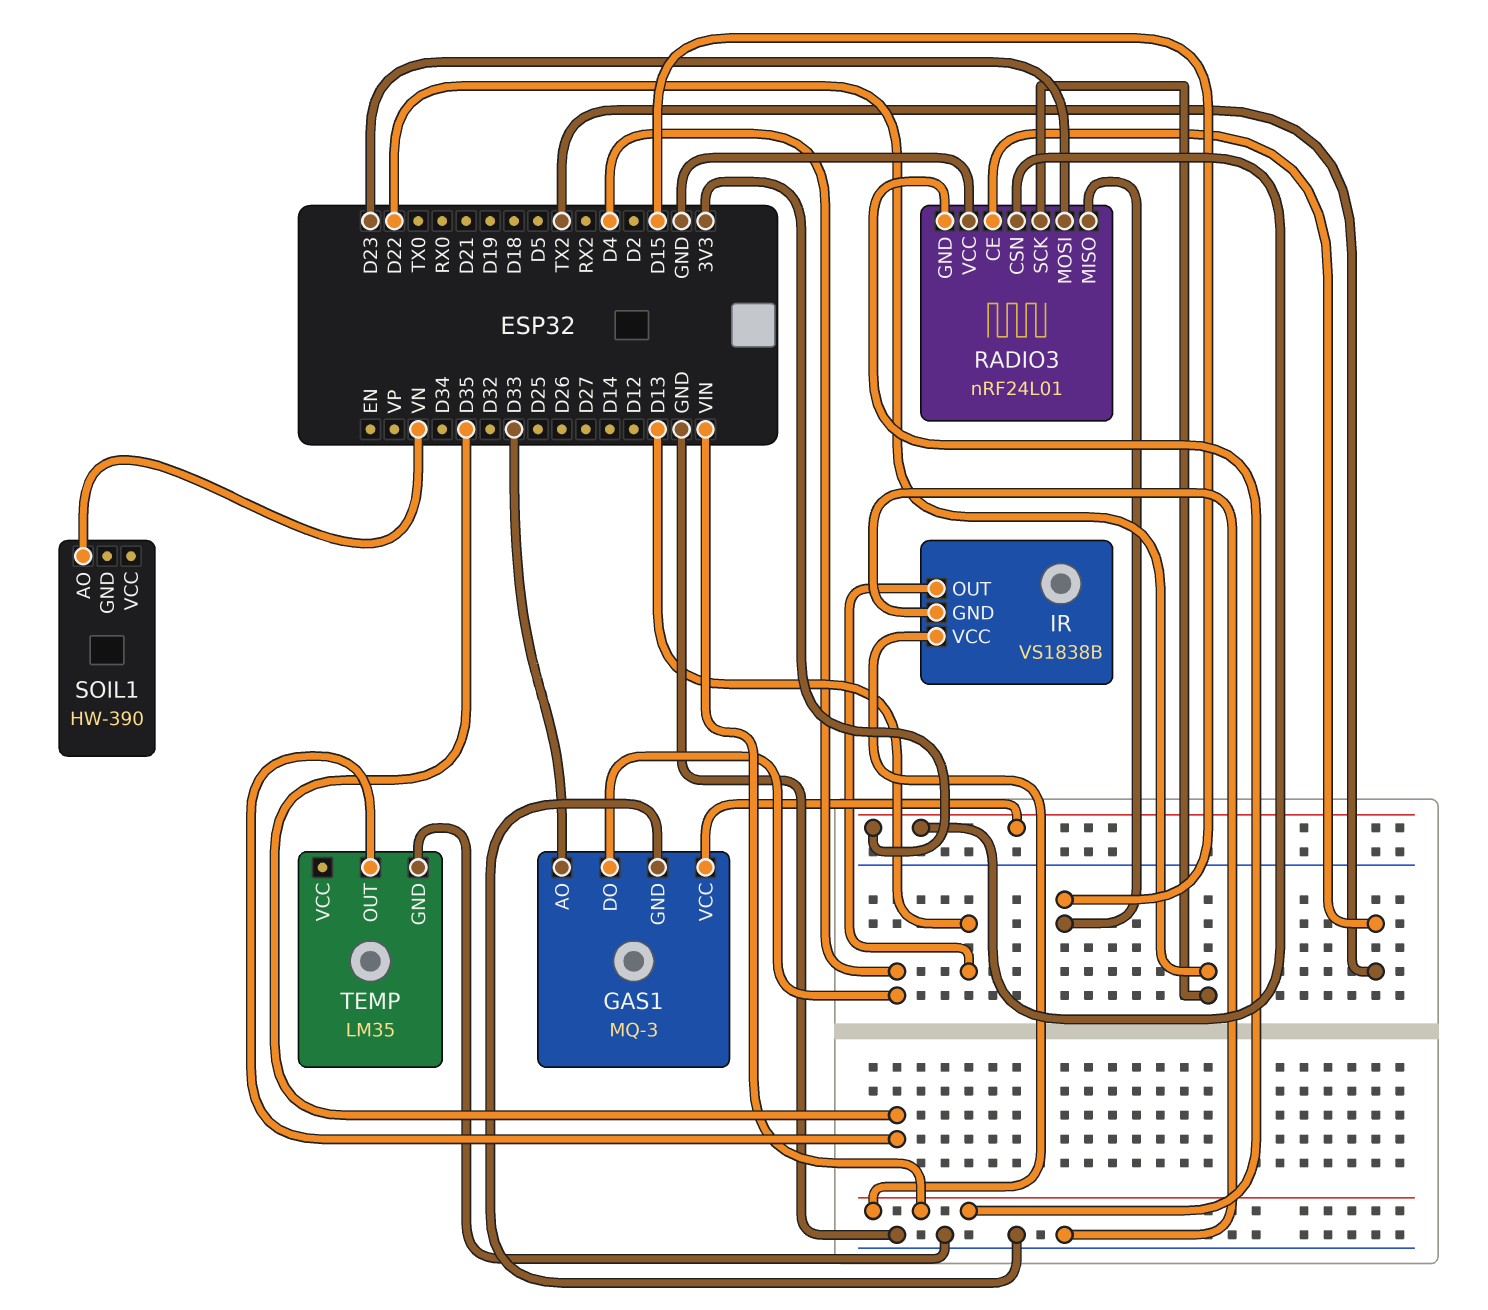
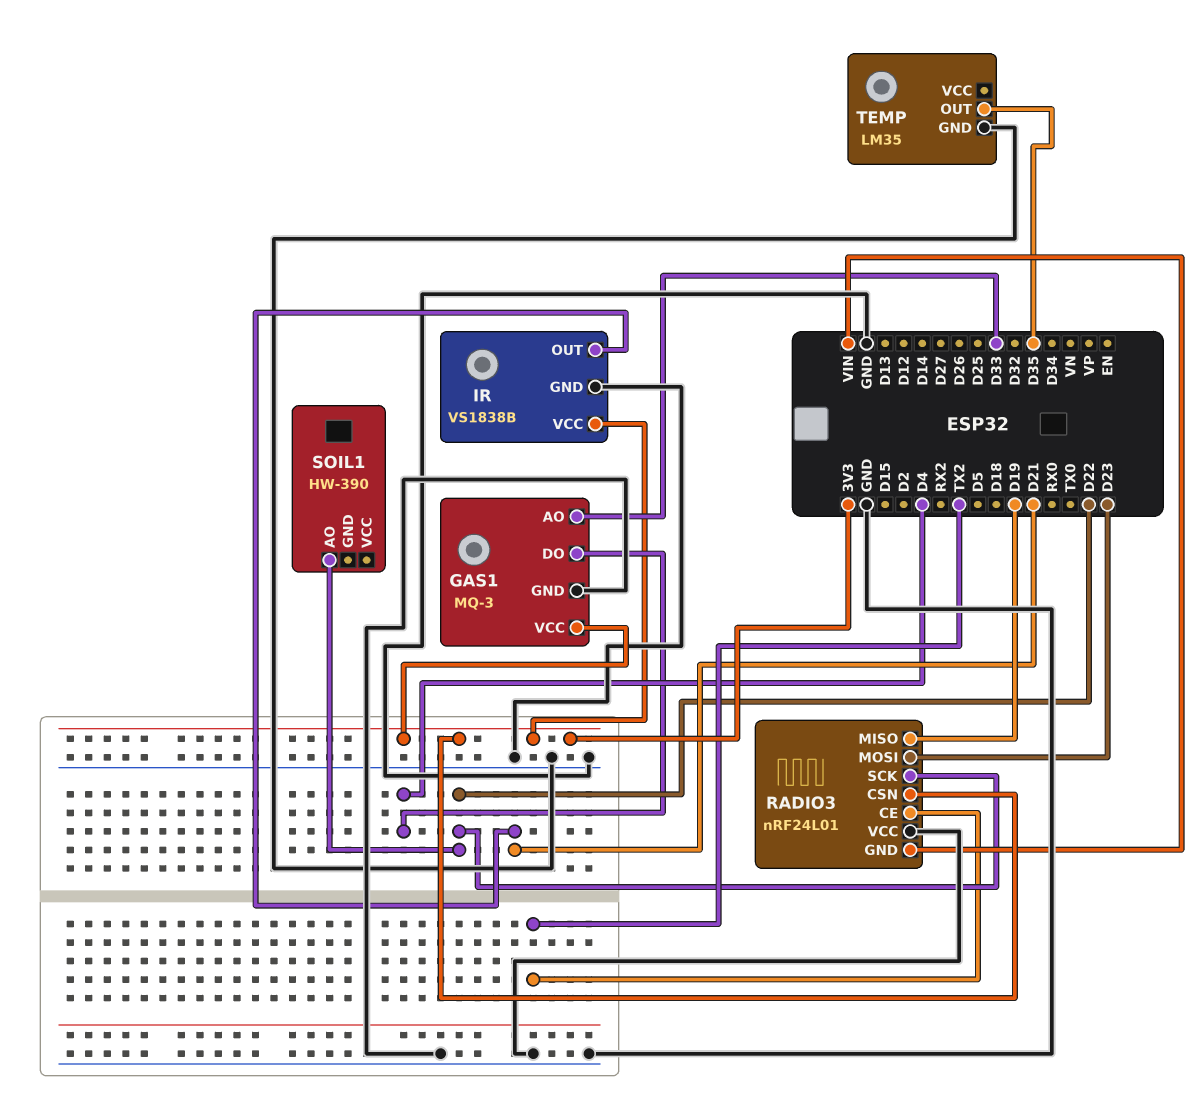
IR pin OUT: D13 -> D21
IR pin VCC: VIN -> 3V3
RADIO3 pin MISO: D15 -> D19
SOIL1 pin AO: VN -> D22

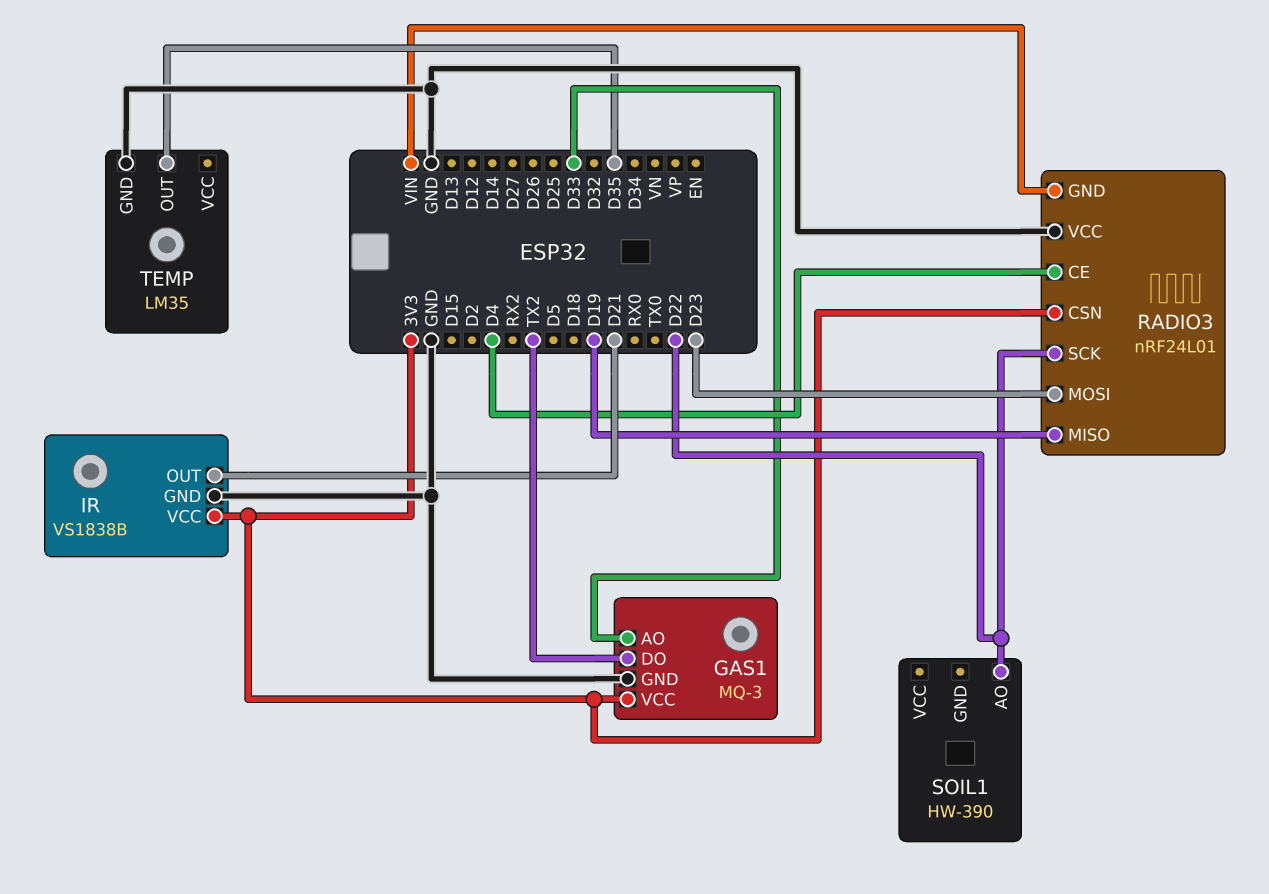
GAS1 pin DO: D4 -> TX2
RADIO3 pin CE: TX2 -> D4

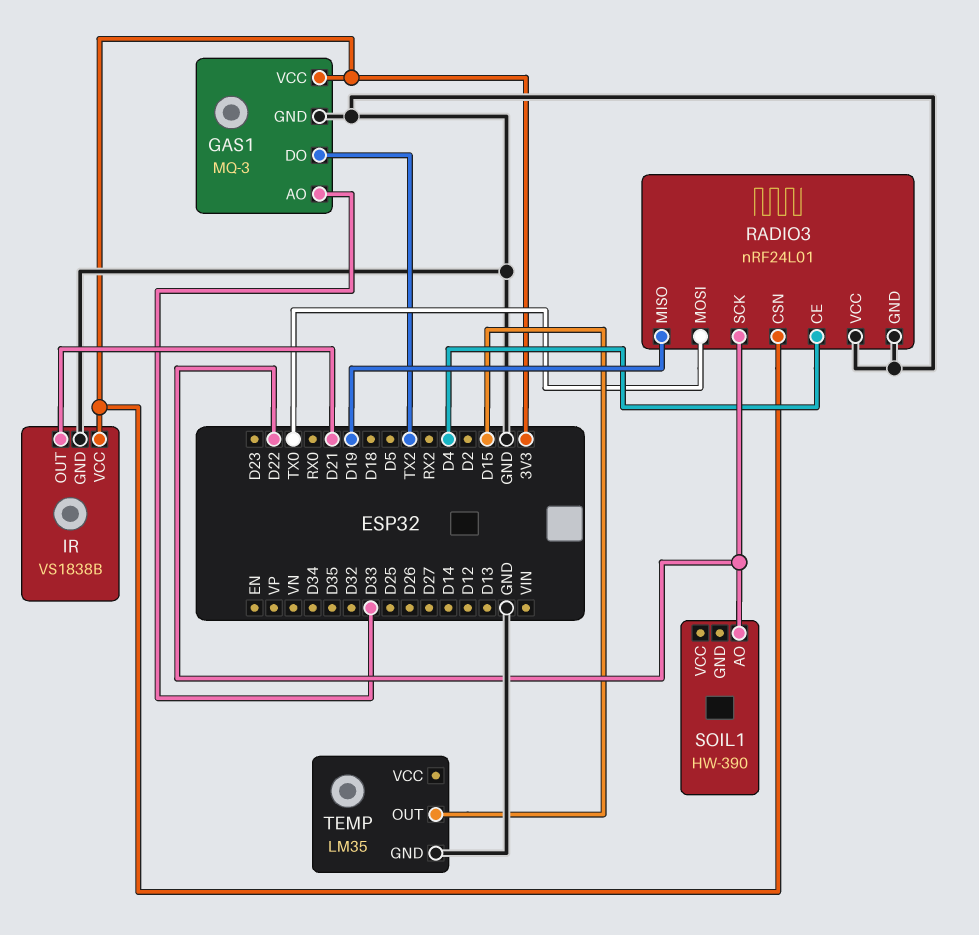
RADIO3 pin GND: VIN -> GND
RADIO3 pin MOSI: D23 -> TX0
TEMP pin OUT: D35 -> D15

